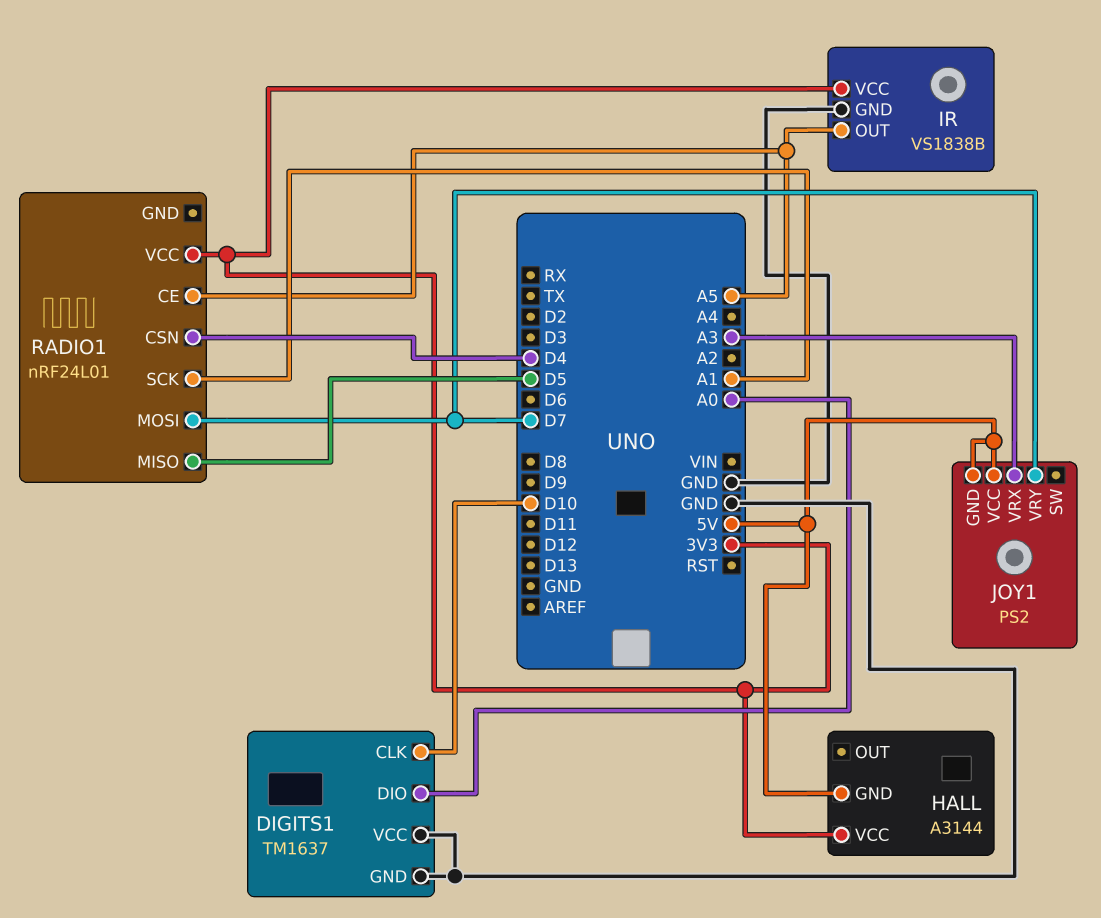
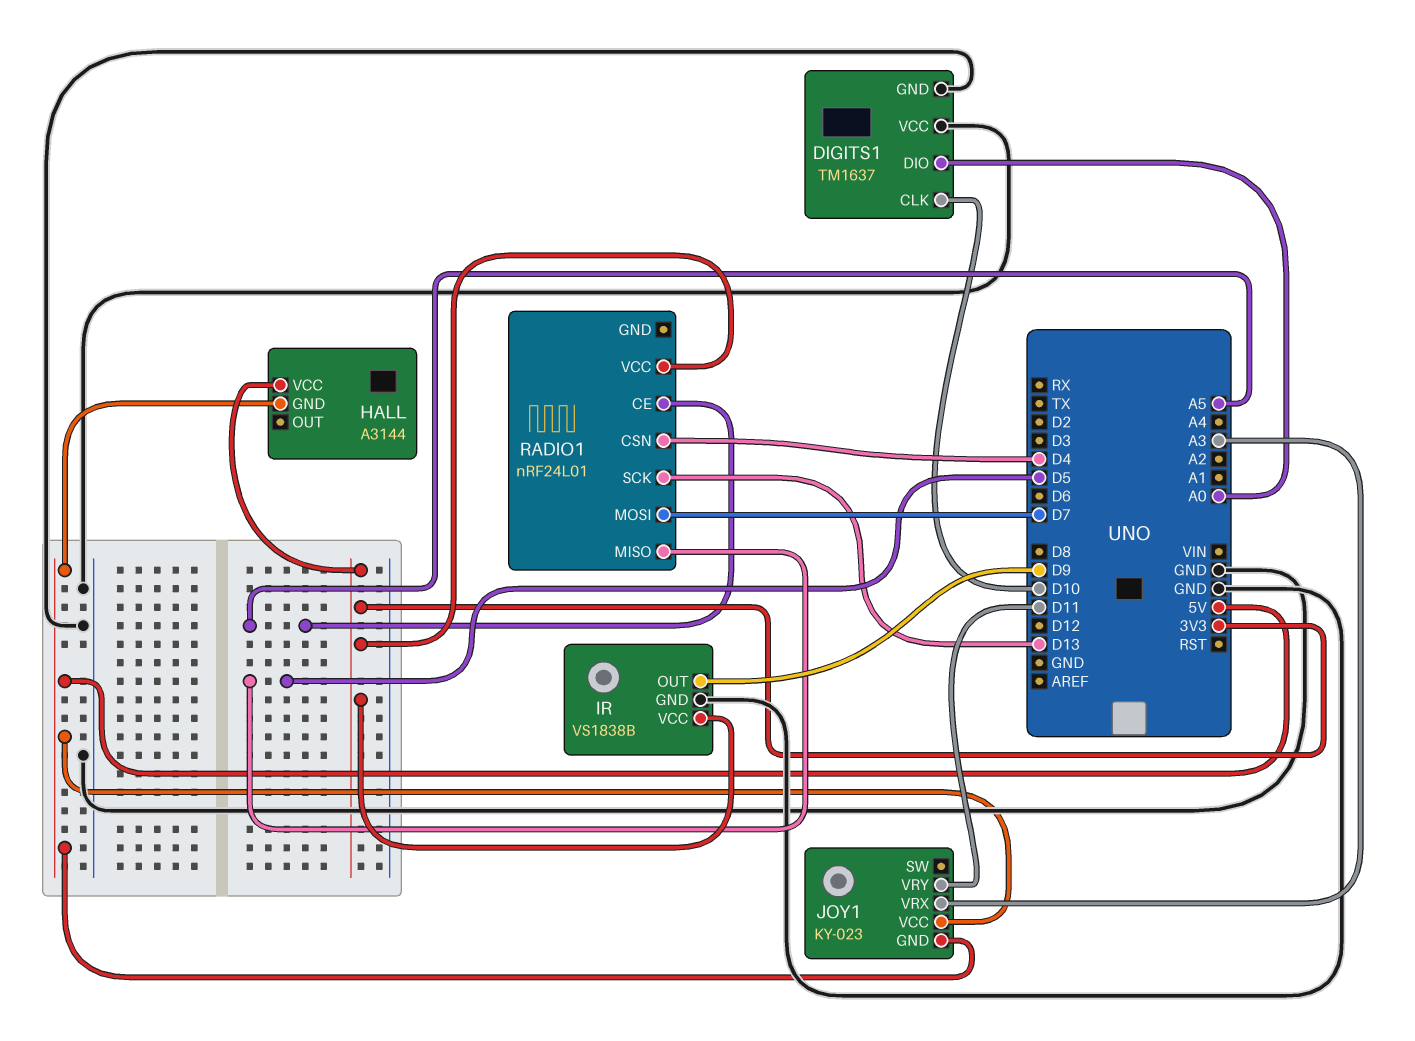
IR pin OUT: A5 -> D9
JOY1: PS2 -> KY-023
JOY1 pin VRY: D7 -> D11
RADIO1 pin SCK: A1 -> D13

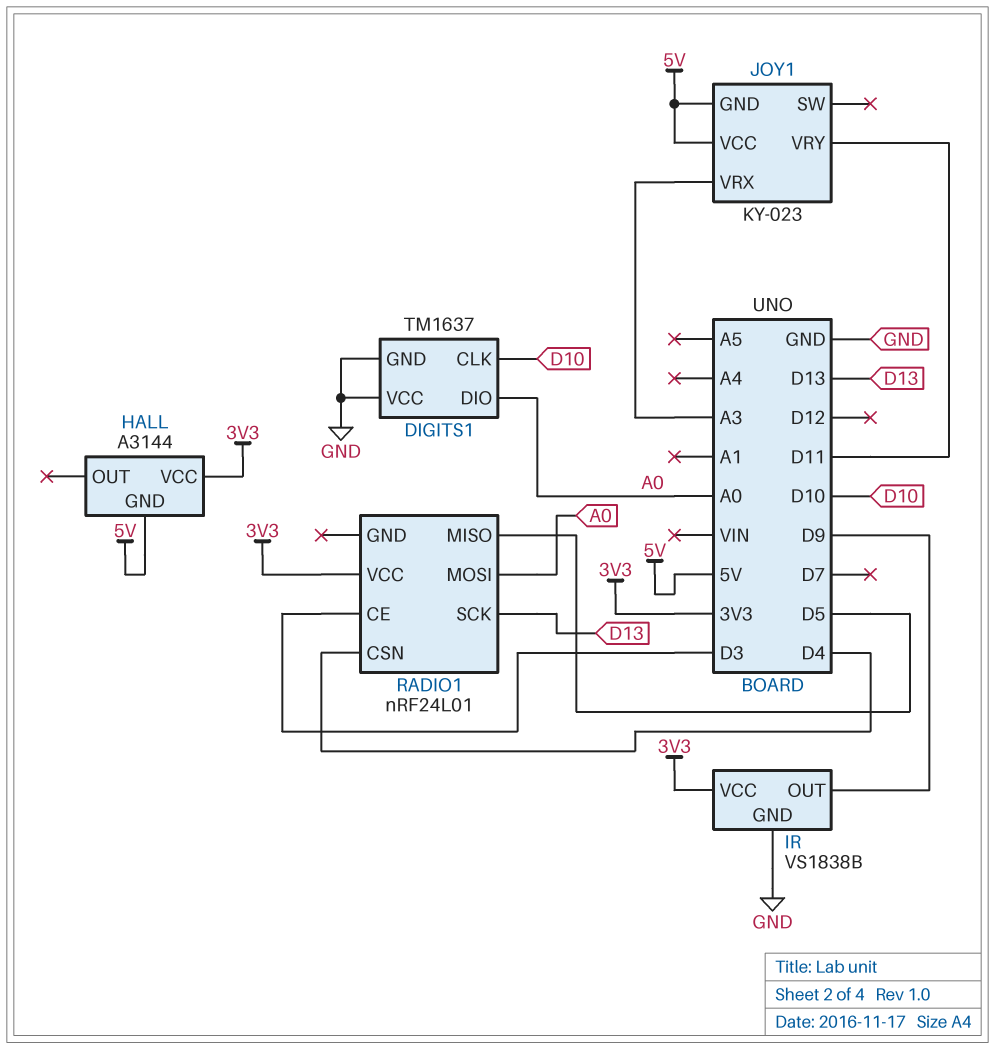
RADIO1 pin CE: A5 -> D3
RADIO1 pin MOSI: D7 -> A0

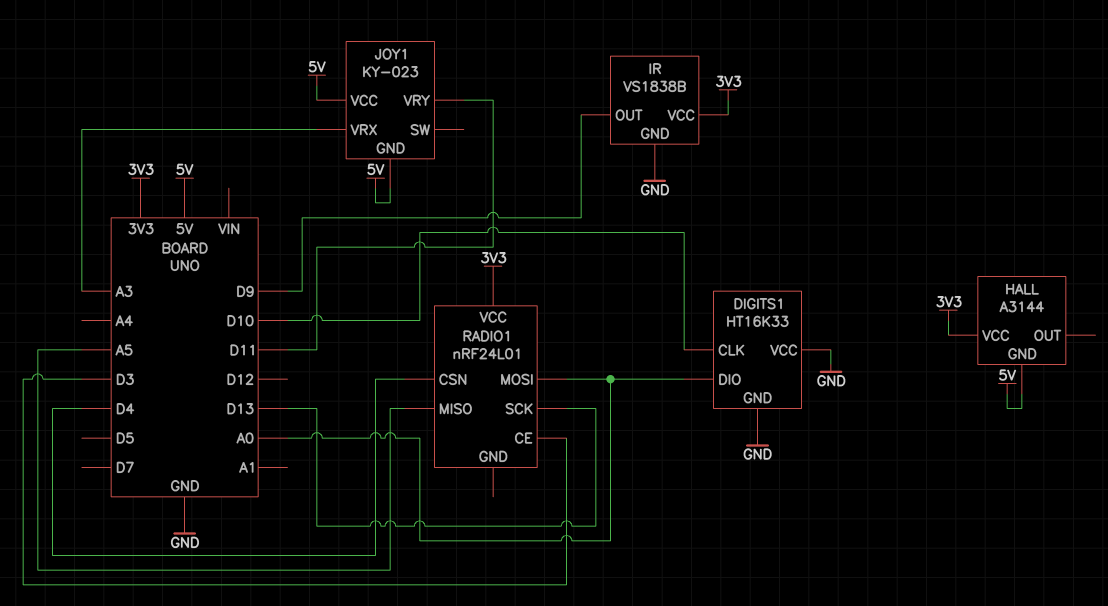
DIGITS1: TM1637 -> HT16K33
RADIO1 pin MISO: D5 -> A5

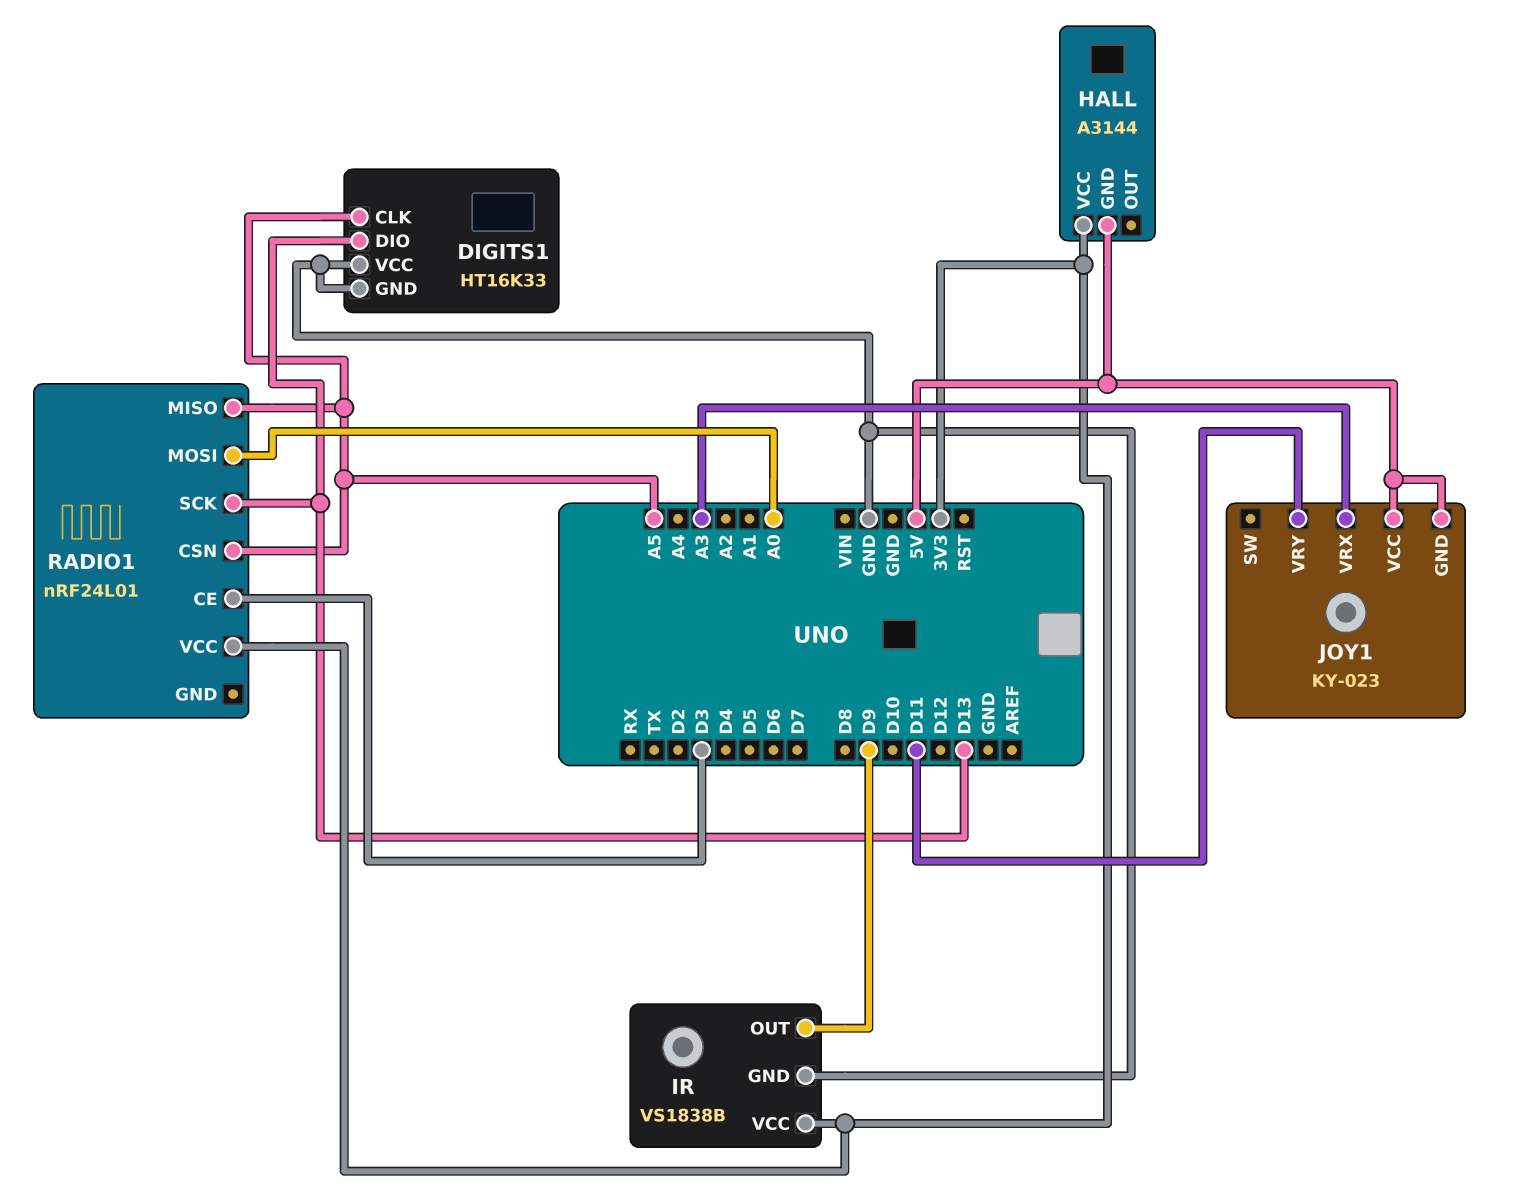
DIGITS1 pin CLK: D10 -> A5
DIGITS1 pin DIO: A0 -> D13
RADIO1 pin CSN: D4 -> A5

